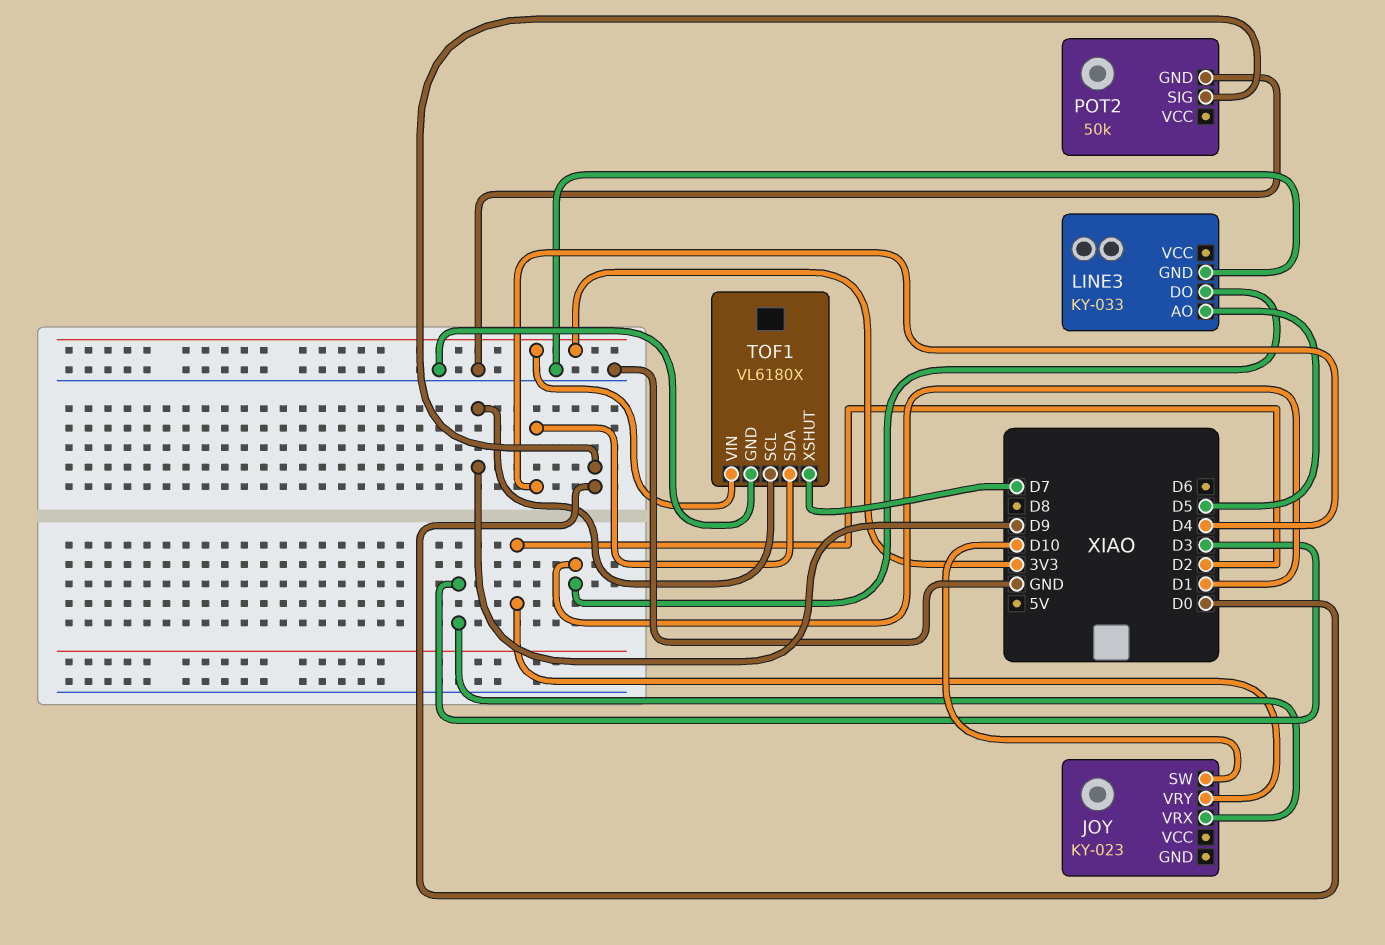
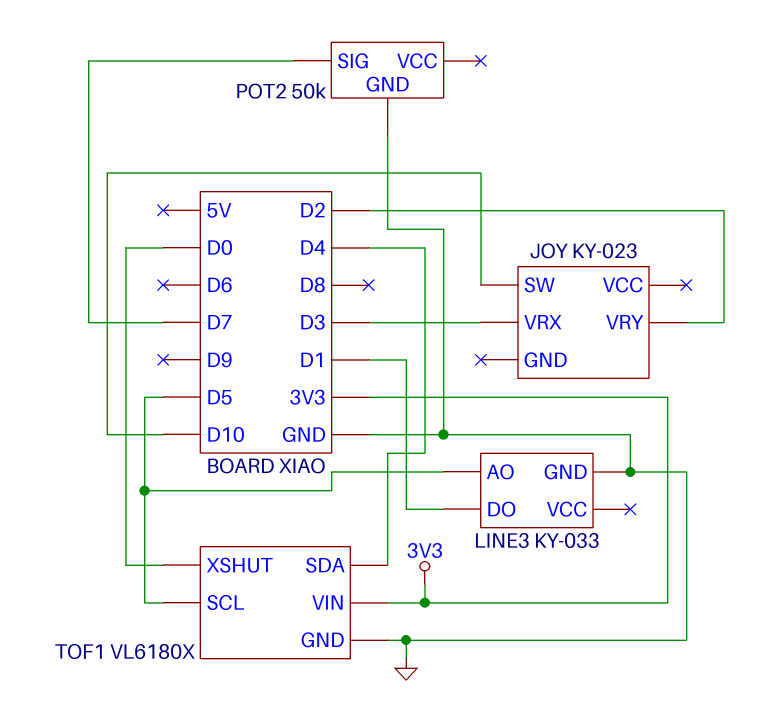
POT2 pin SIG: D0 -> D7
TOF1 pin SCL: D9 -> D5
TOF1 pin XSHUT: D7 -> D0

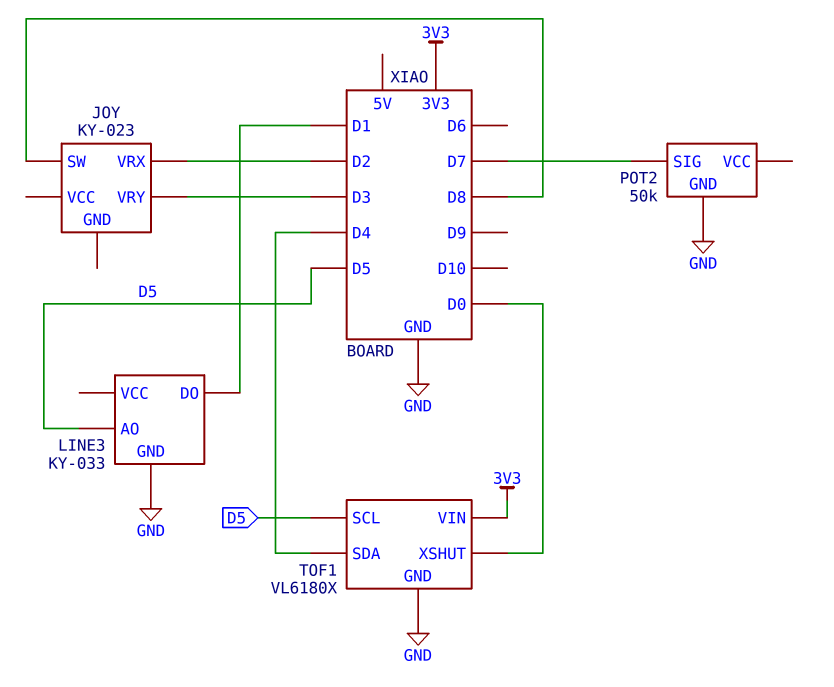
JOY pin SW: D10 -> D8
JOY pin VRX: D3 -> D2
JOY pin VRY: D2 -> D3

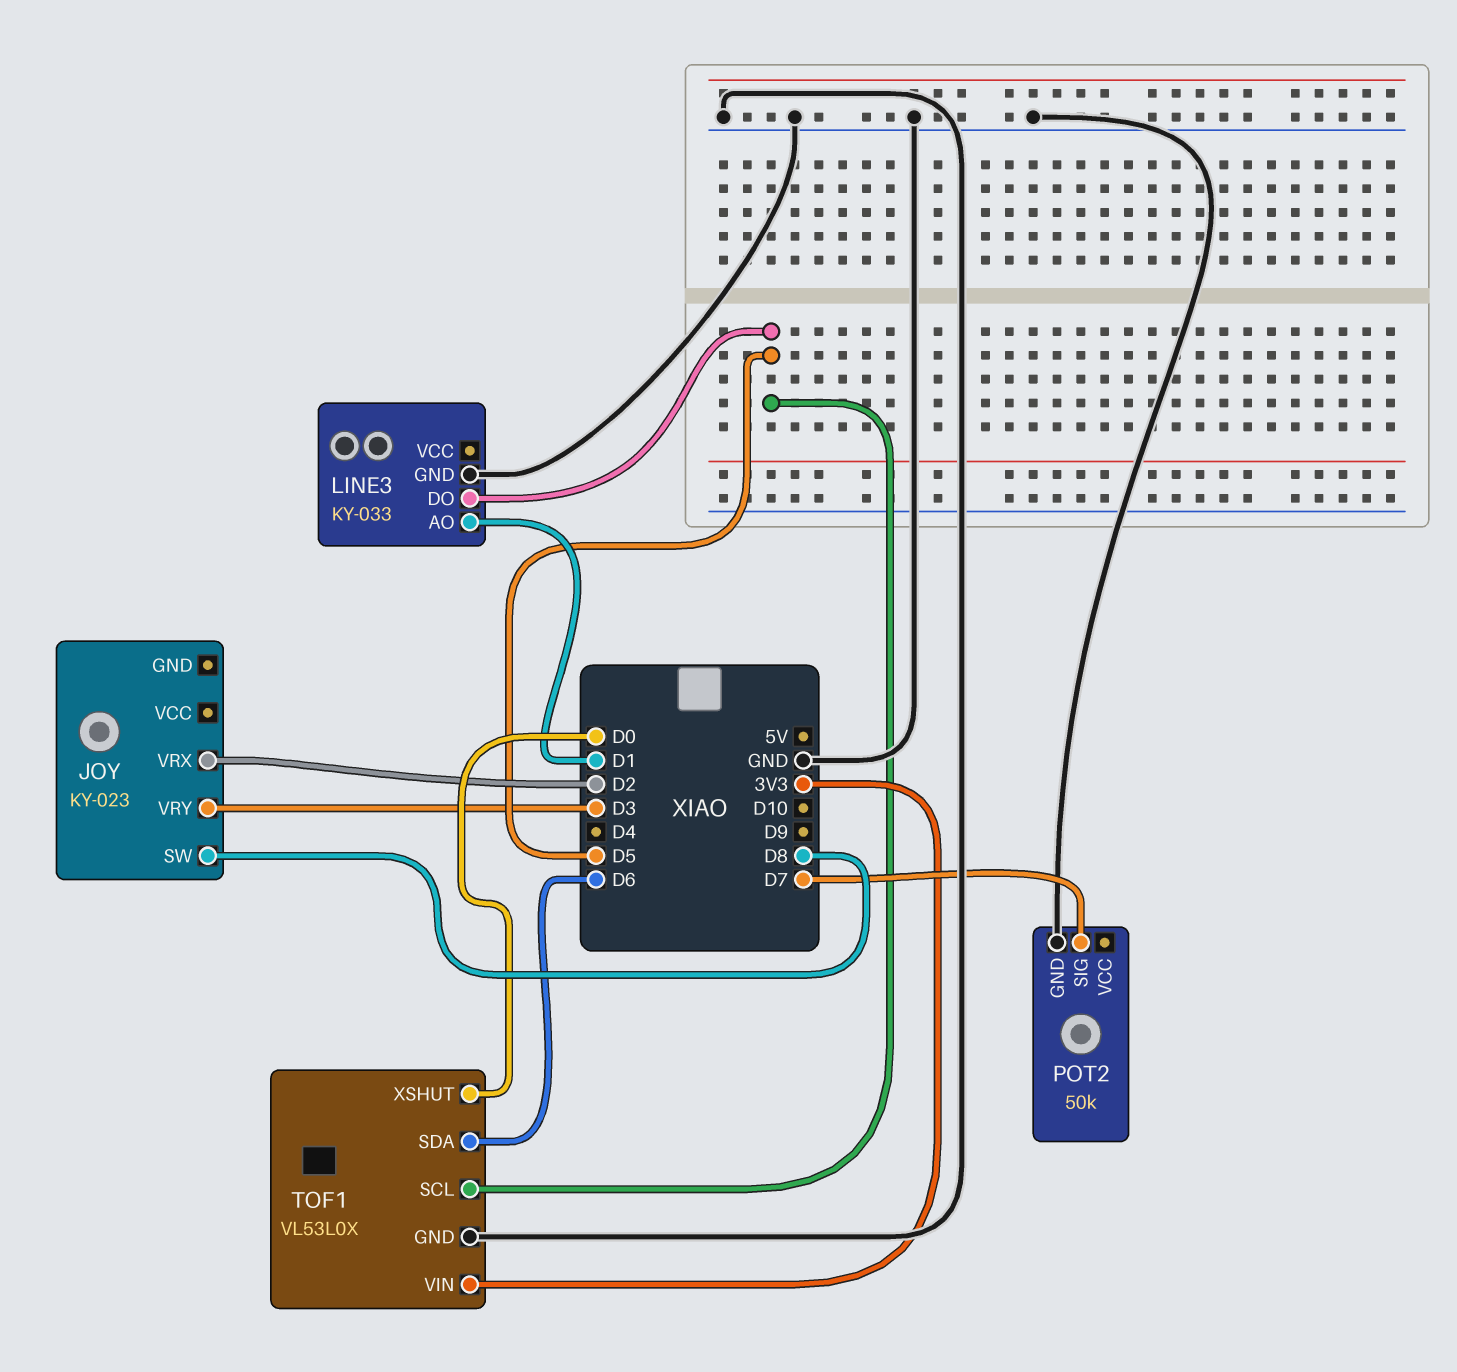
LINE3 pin AO: D5 -> D1
LINE3 pin DO: D1 -> D5
TOF1: VL6180X -> VL53L0X
TOF1 pin SDA: D4 -> D6

